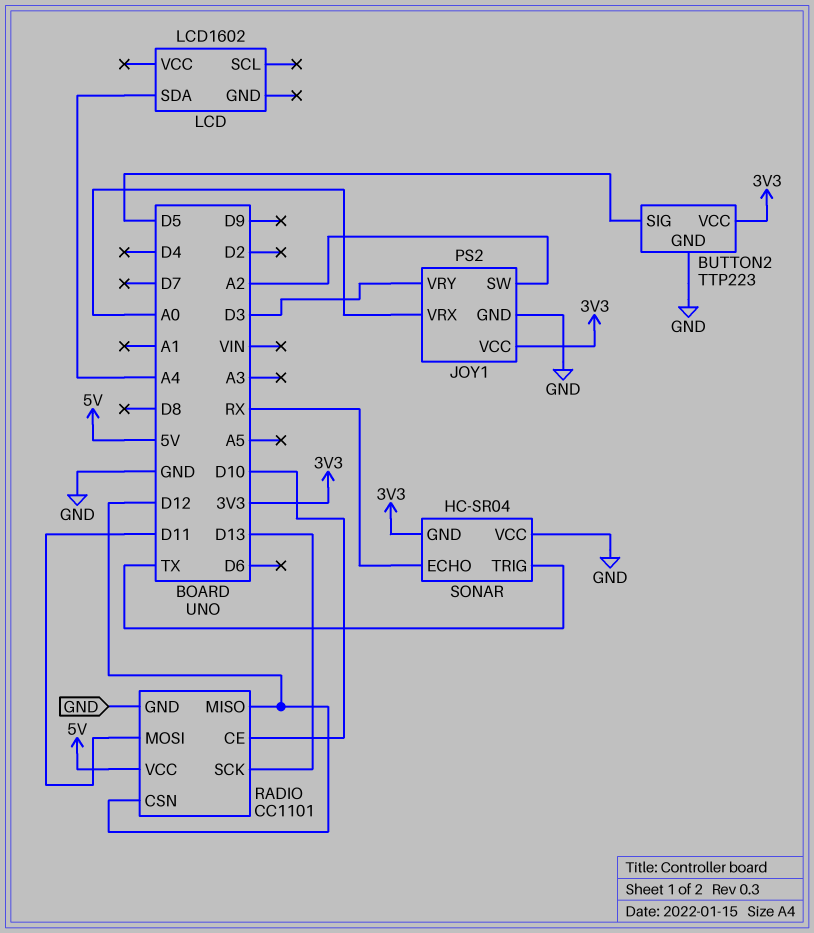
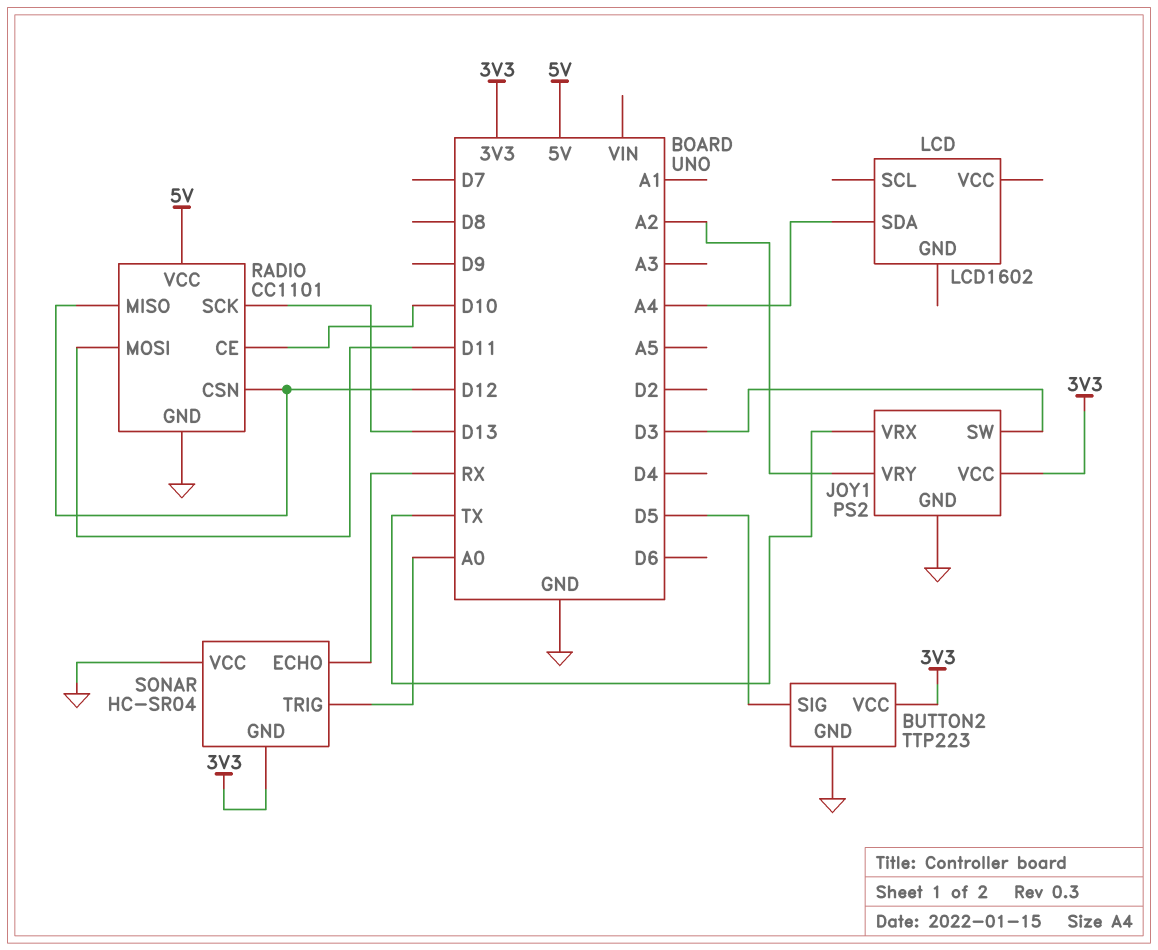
JOY1 pin SW: A2 -> D3
JOY1 pin VRX: A0 -> TX
JOY1 pin VRY: D3 -> A2
SONAR pin TRIG: TX -> A0

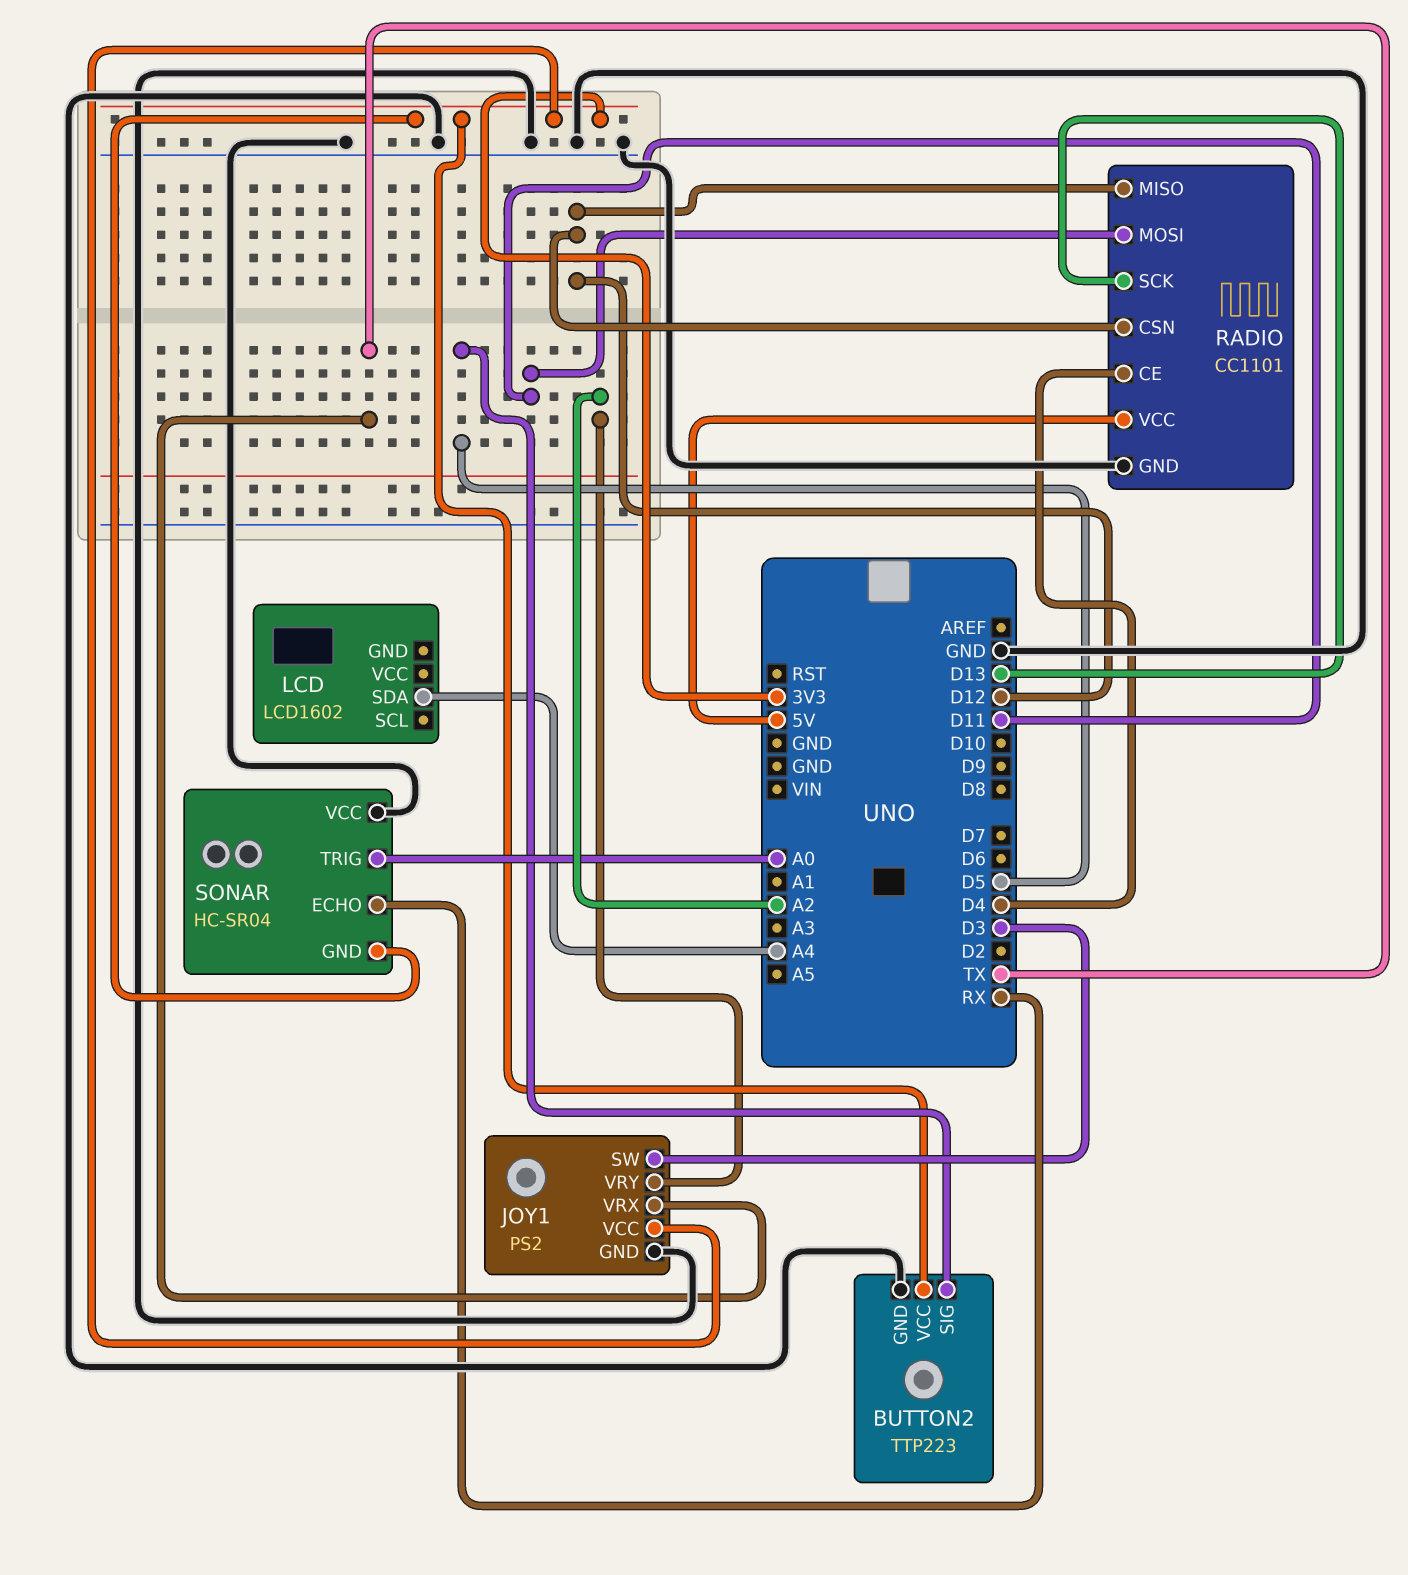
RADIO pin CE: D10 -> D4

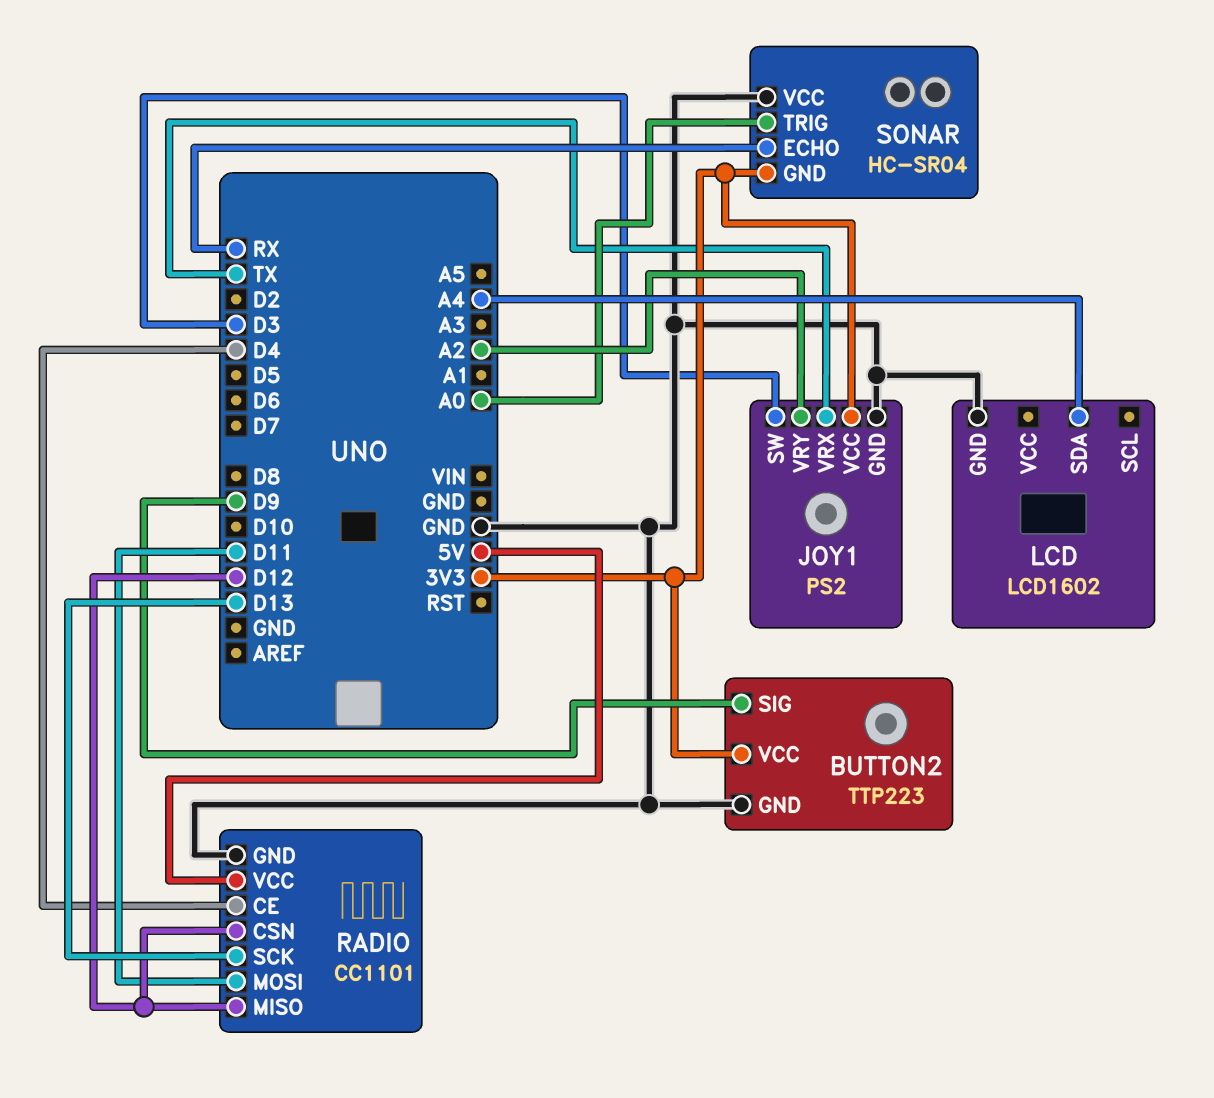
BUTTON2 pin SIG: D5 -> D9
LCD pin GND: none -> GND

